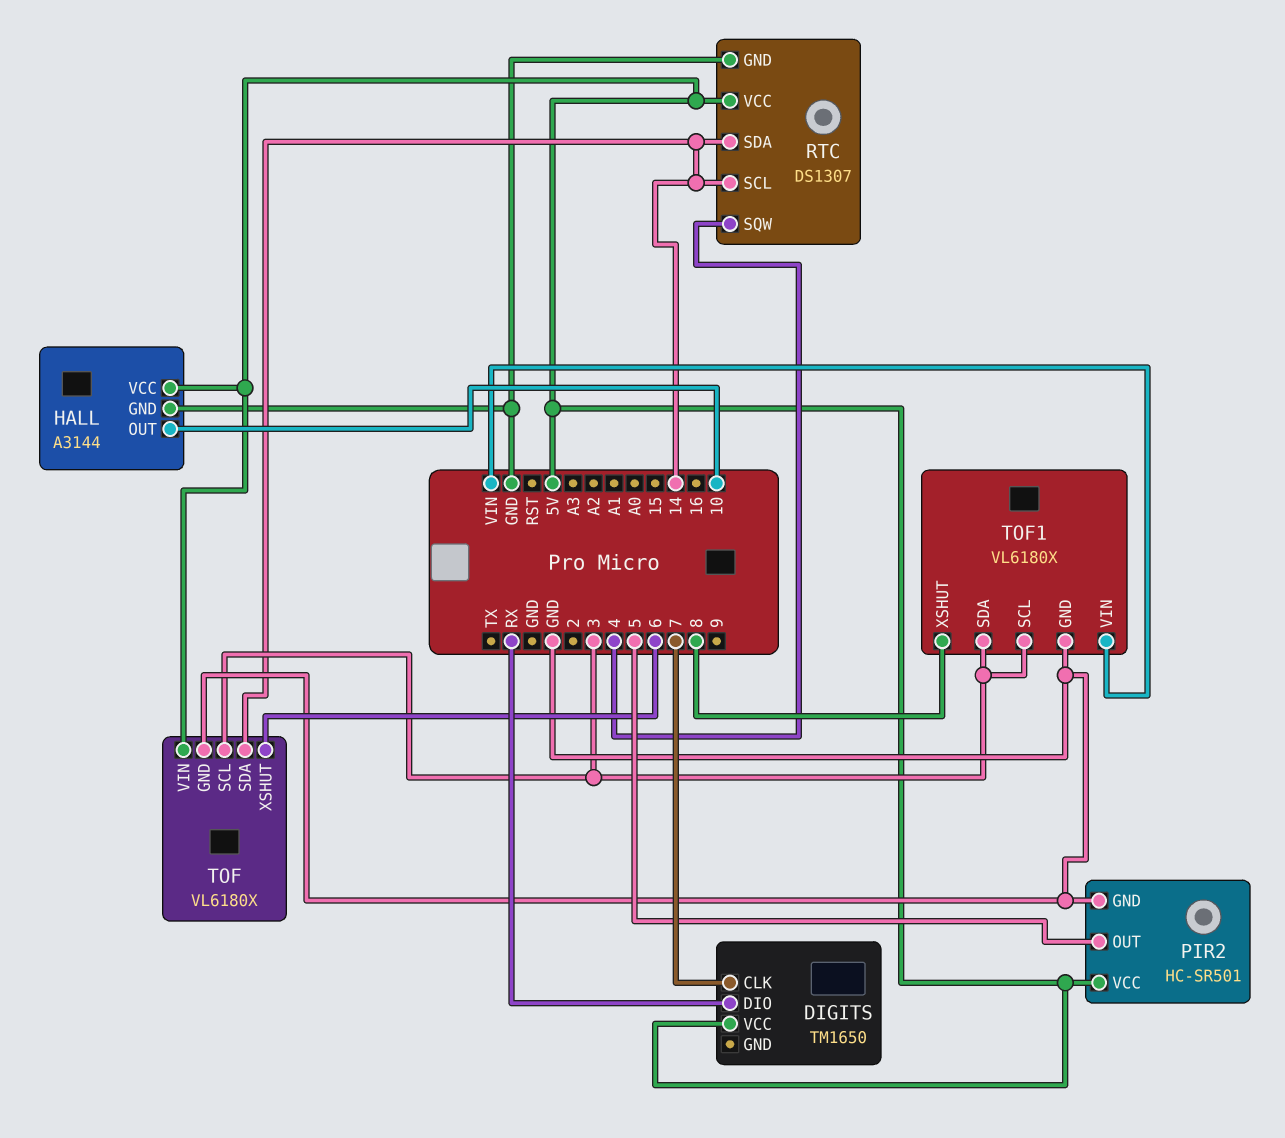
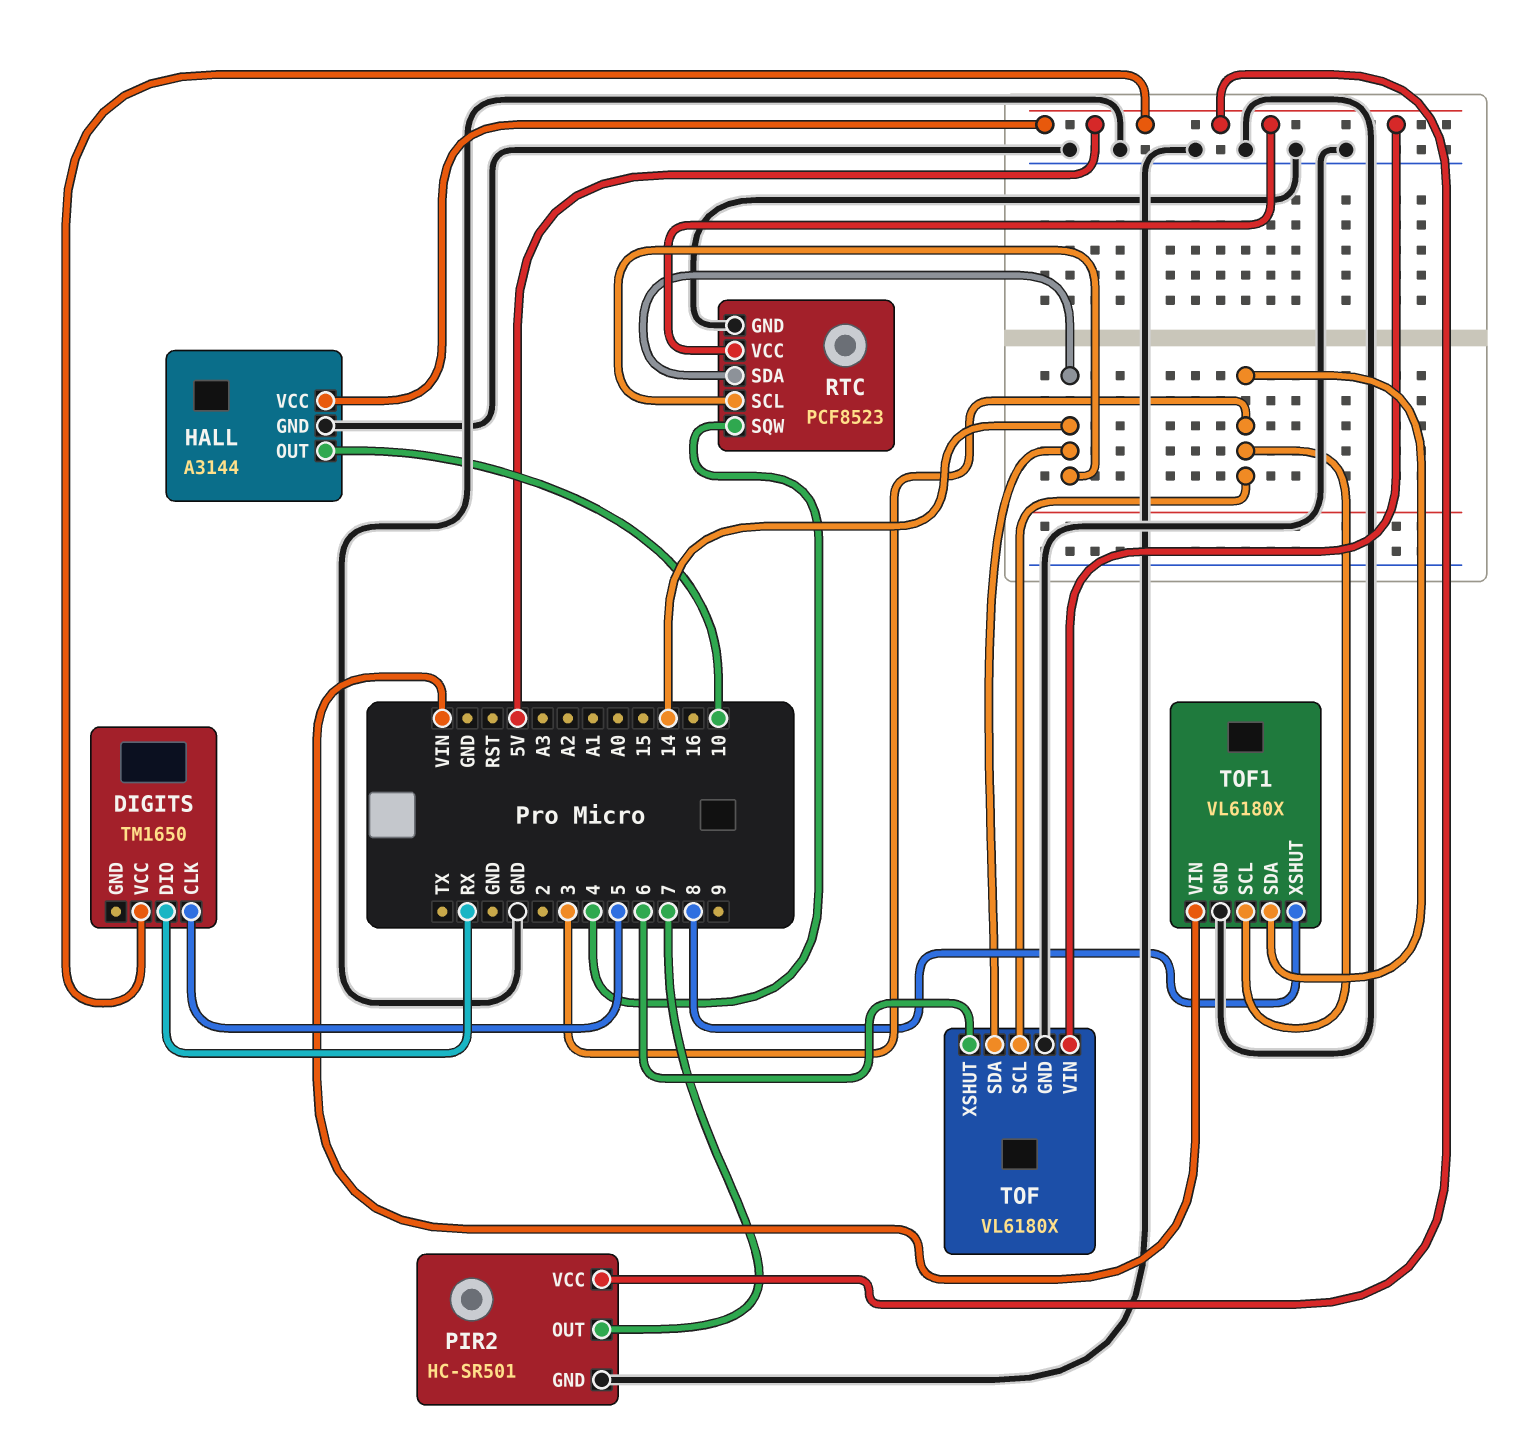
DIGITS pin CLK: 7 -> 5
PIR2 pin OUT: 5 -> 7
RTC: DS1307 -> PCF8523

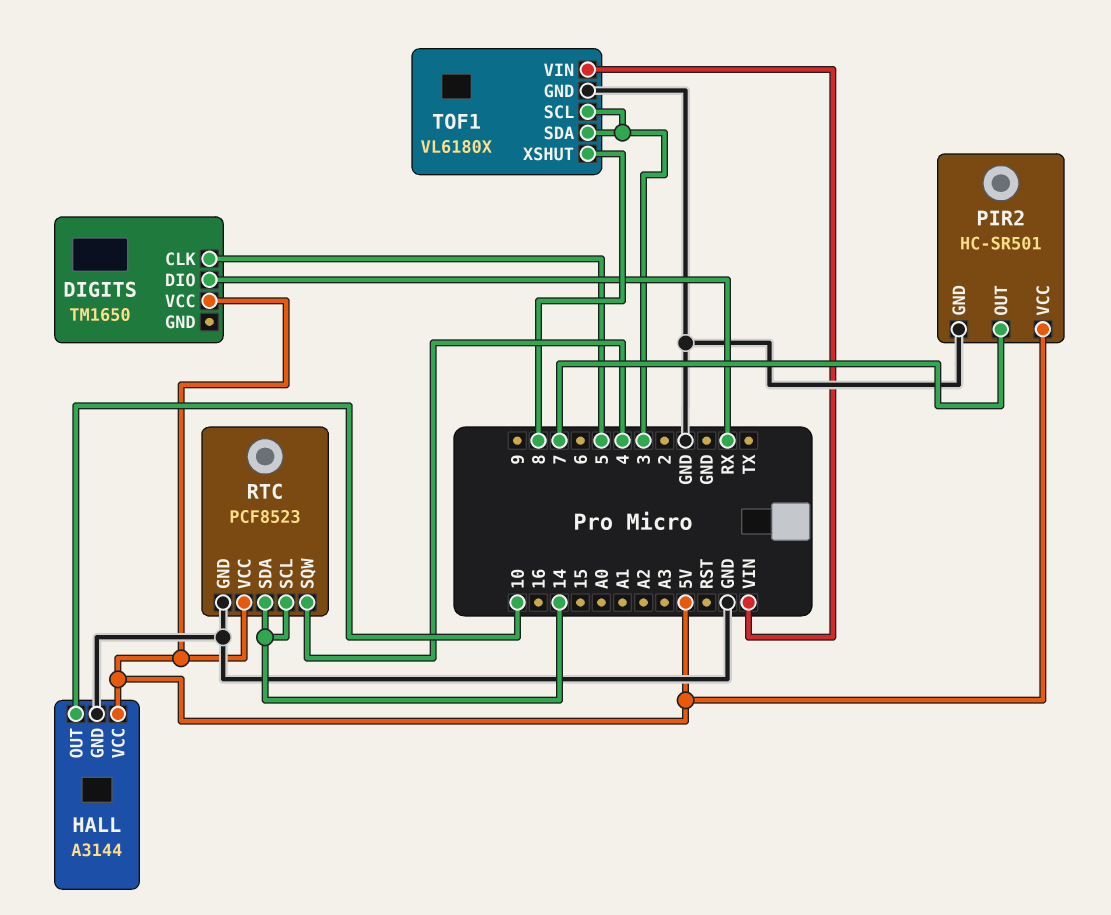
TOF: VL6180X -> none
TOF pin GND: GND -> none
TOF pin SCL: 3 -> none
TOF pin SDA: 14 -> none
TOF pin VIN: 5V -> none
TOF pin XSHUT: 6 -> none

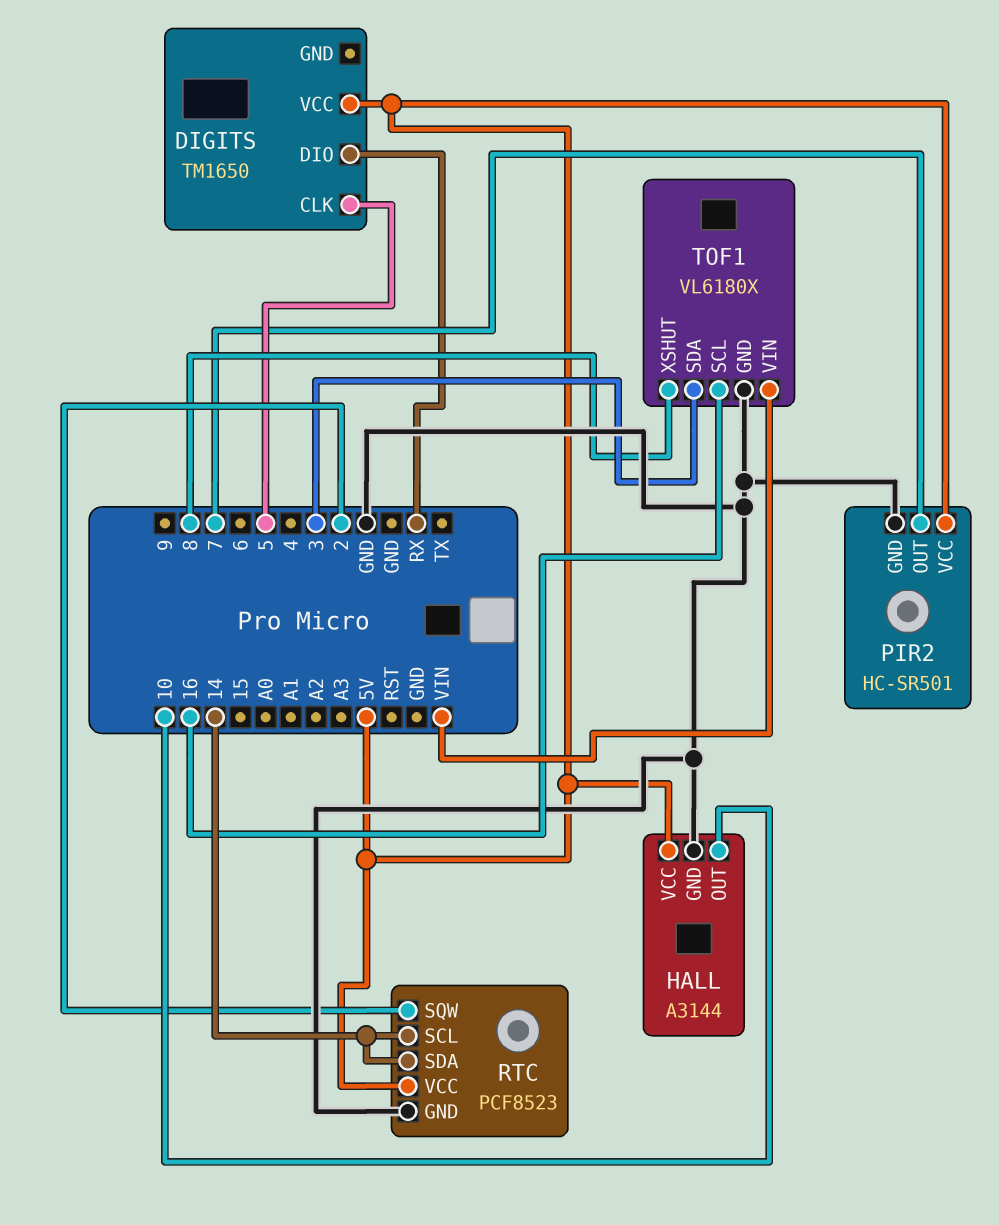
RTC pin SQW: 4 -> 2
TOF1 pin SCL: 3 -> 16

